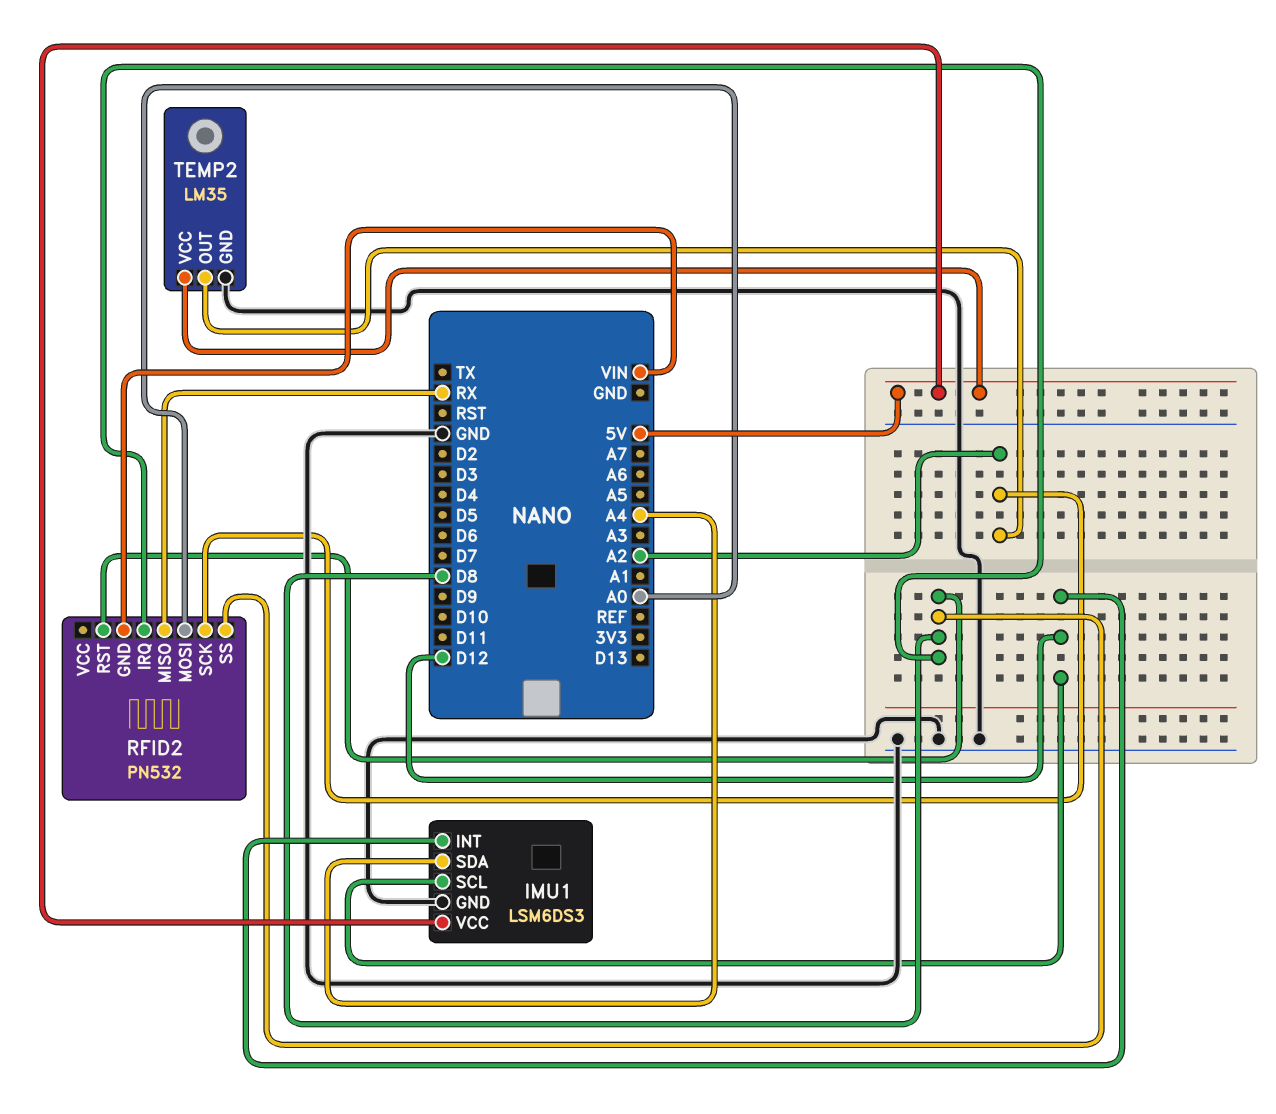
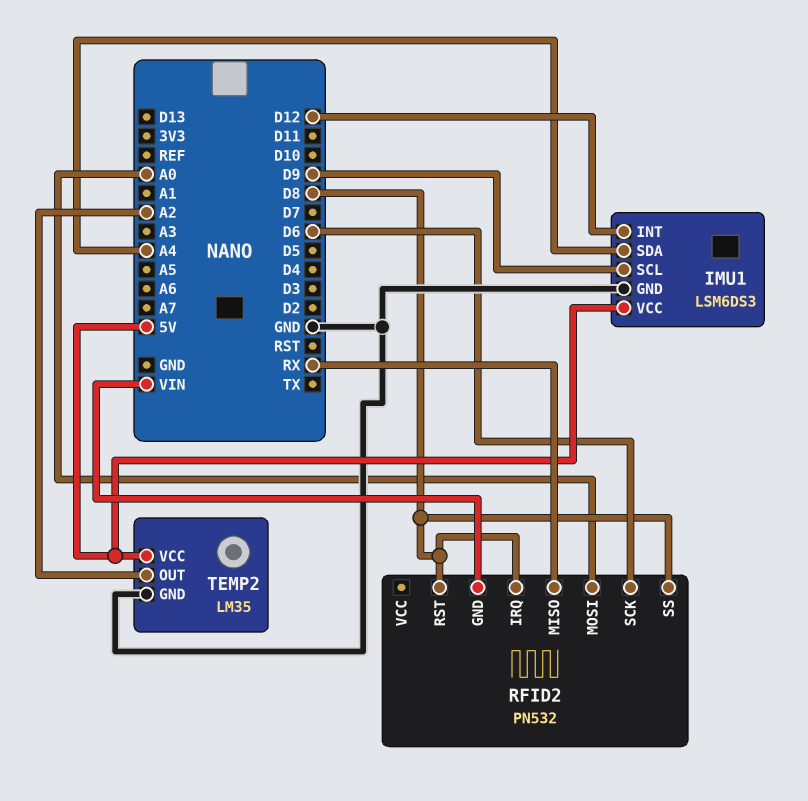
IMU1 pin SCL: D12 -> D9
RFID2 pin SCK: A2 -> D6

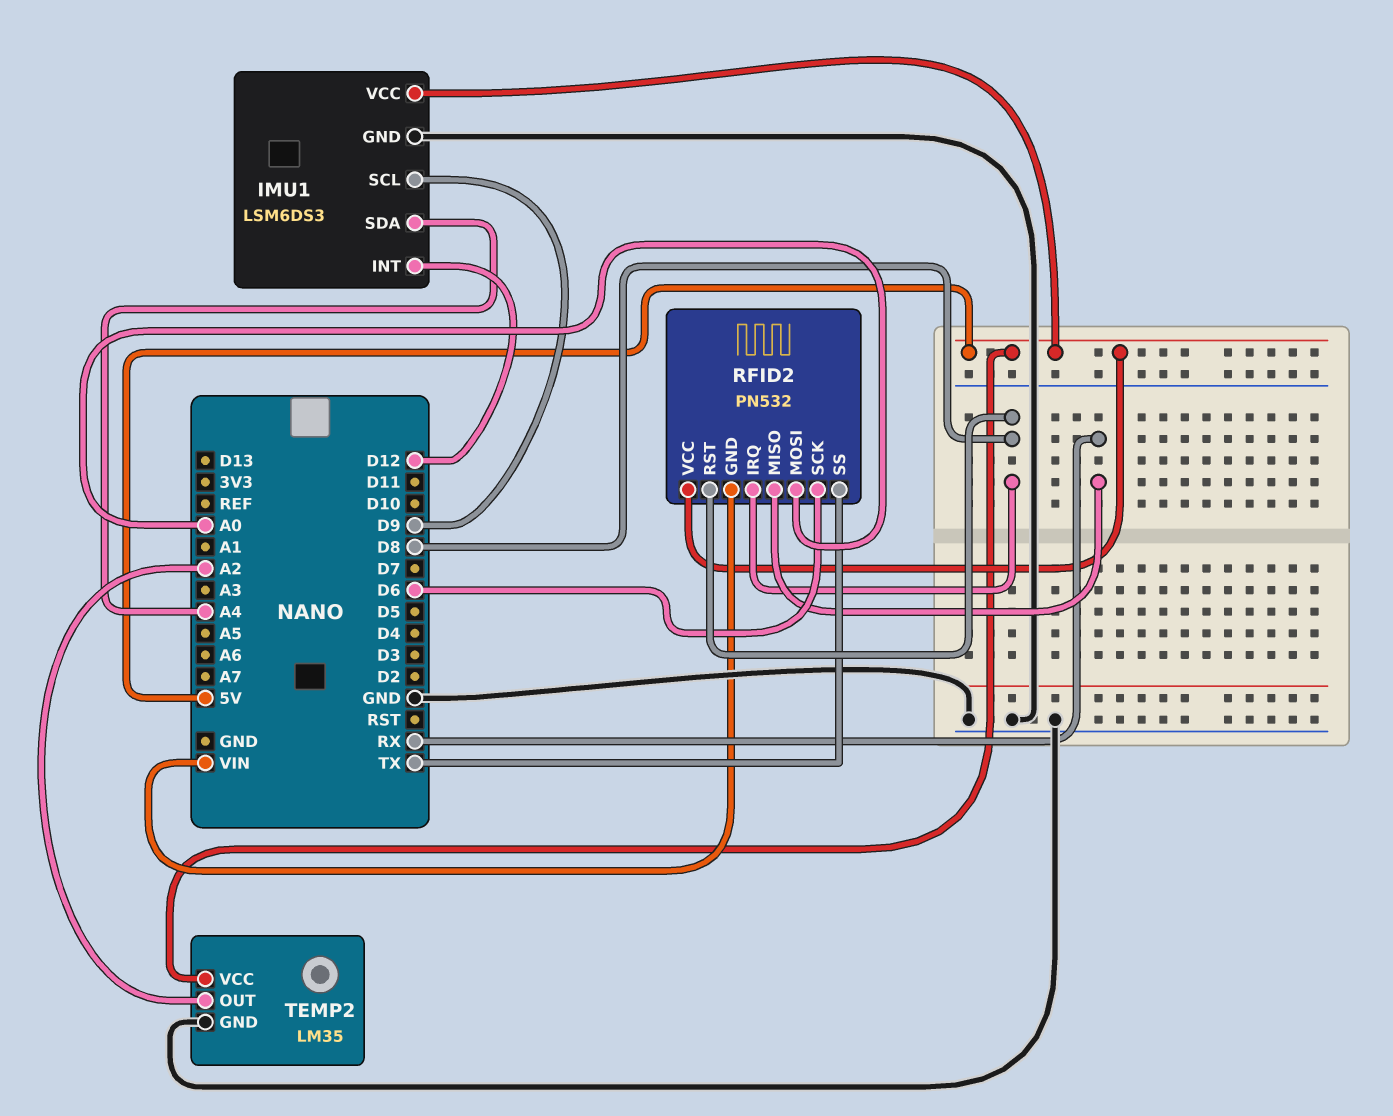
RFID2 pin SS: D8 -> TX
RFID2 pin VCC: none -> 5V

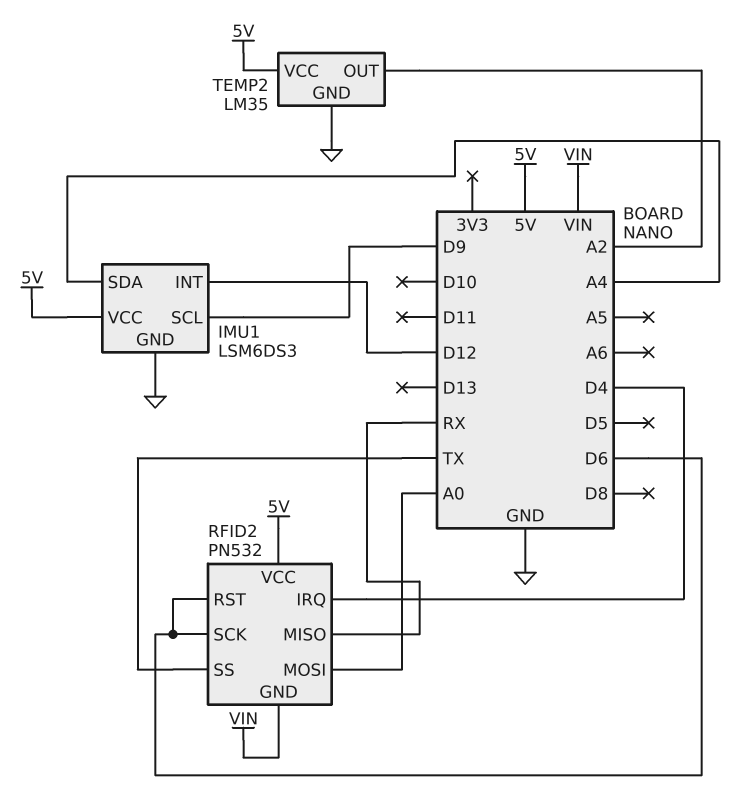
RFID2 pin IRQ: D8 -> D4
RFID2 pin RST: D8 -> D6

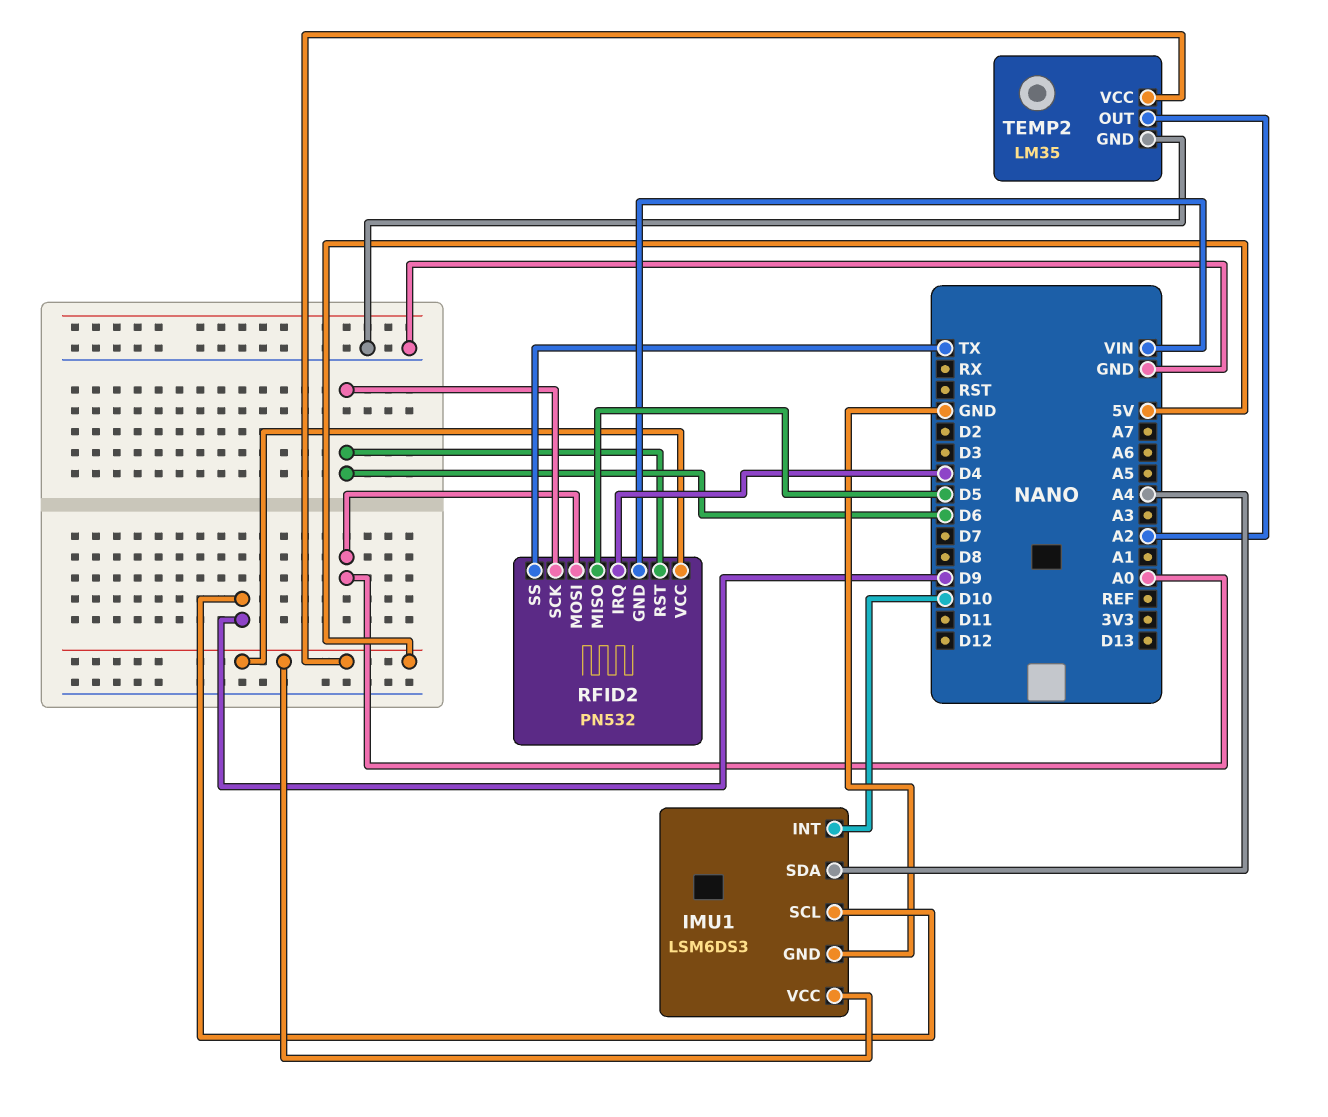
IMU1 pin INT: D12 -> D10
RFID2 pin MISO: RX -> D5

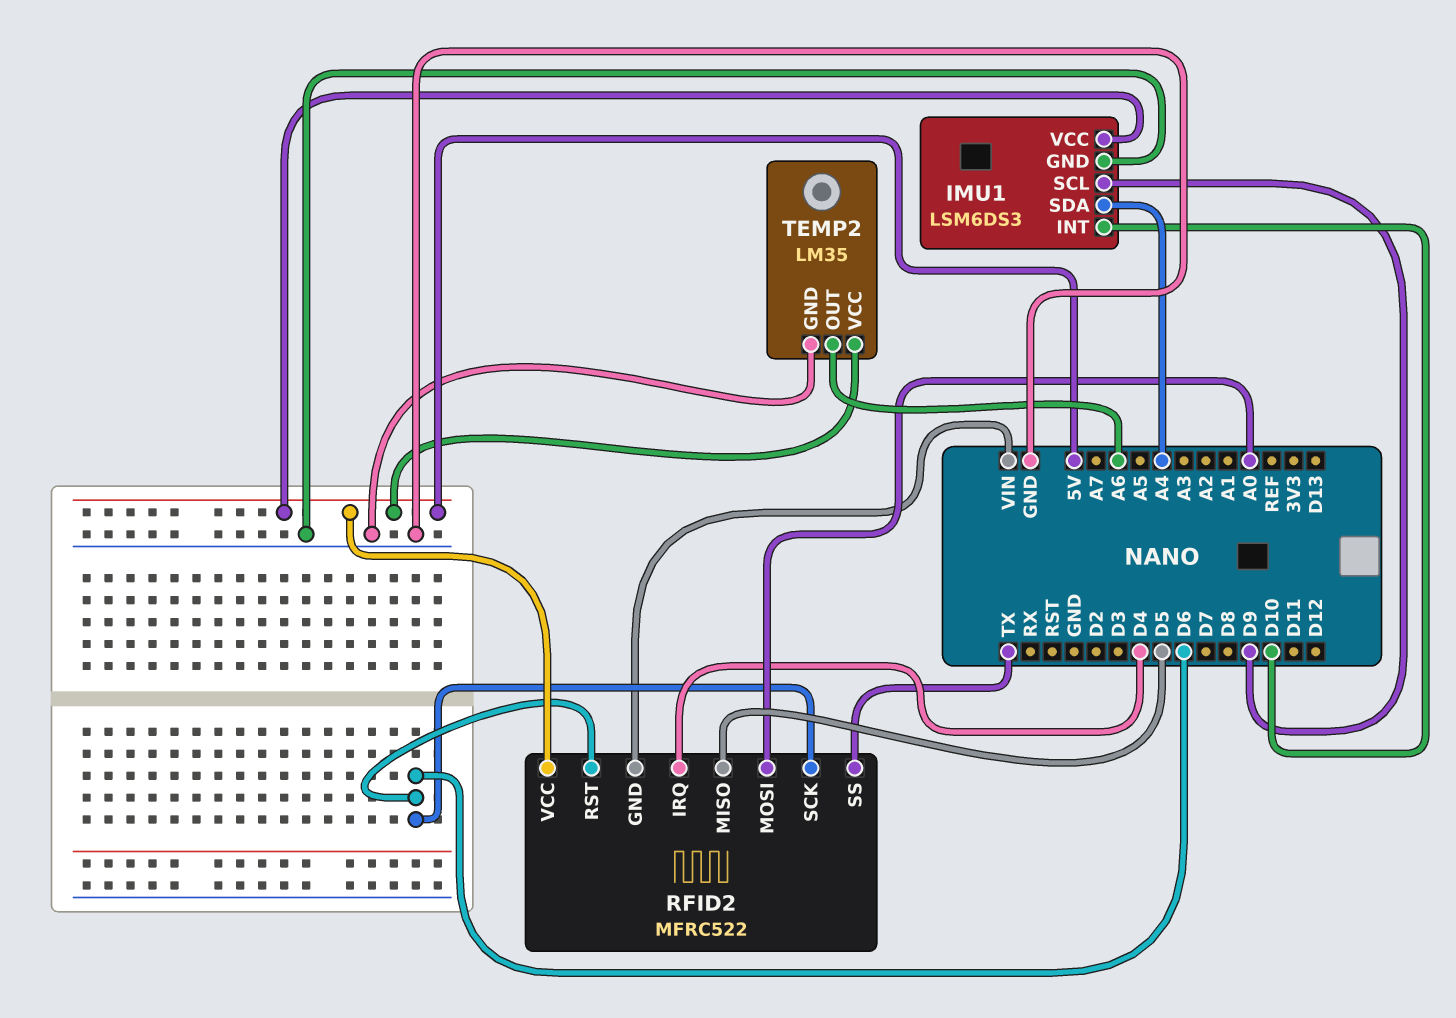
RFID2: PN532 -> MFRC522
TEMP2 pin OUT: A2 -> A6

